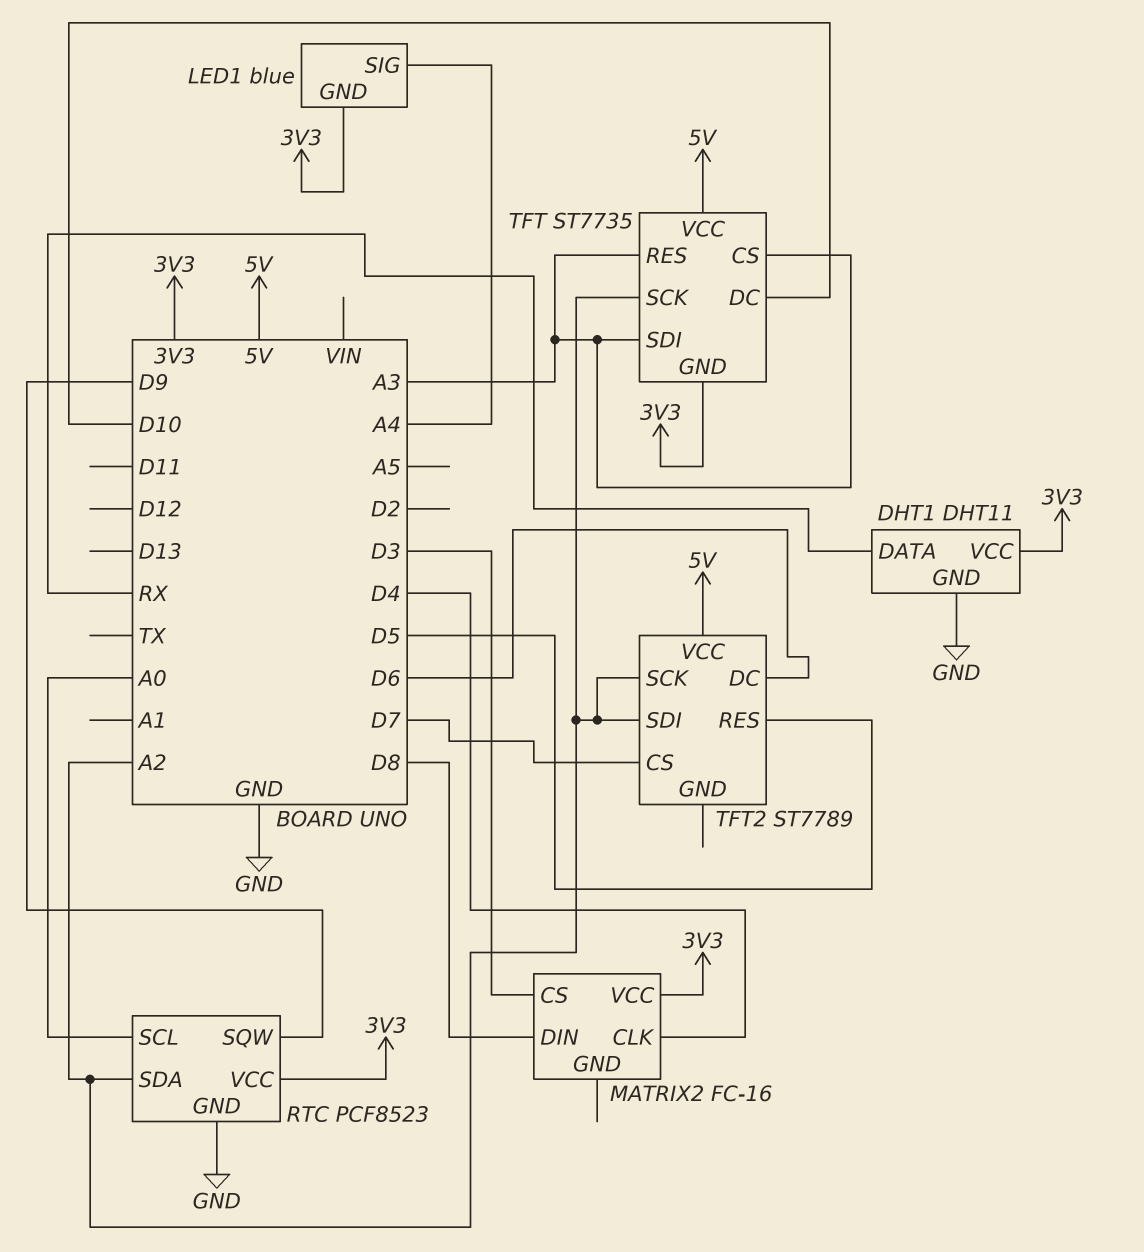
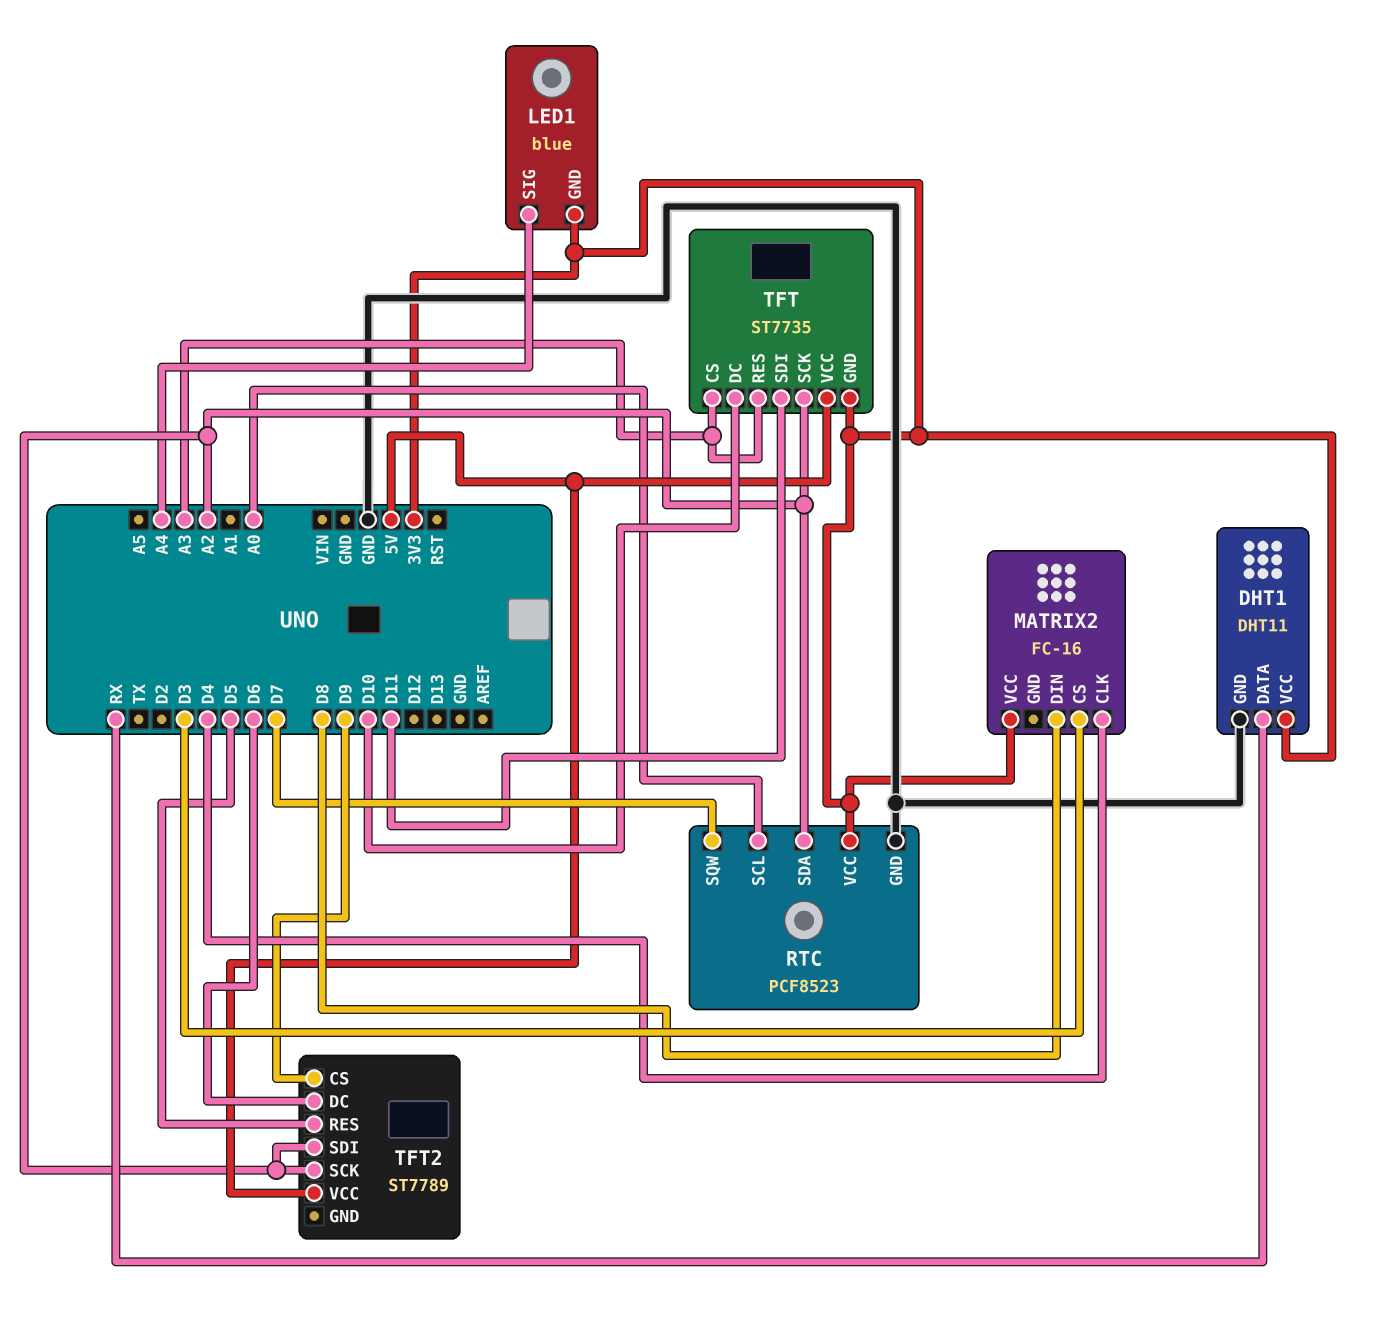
RTC pin SQW: D9 -> D7
TFT pin SDI: A3 -> D11
TFT2 pin CS: D7 -> D9

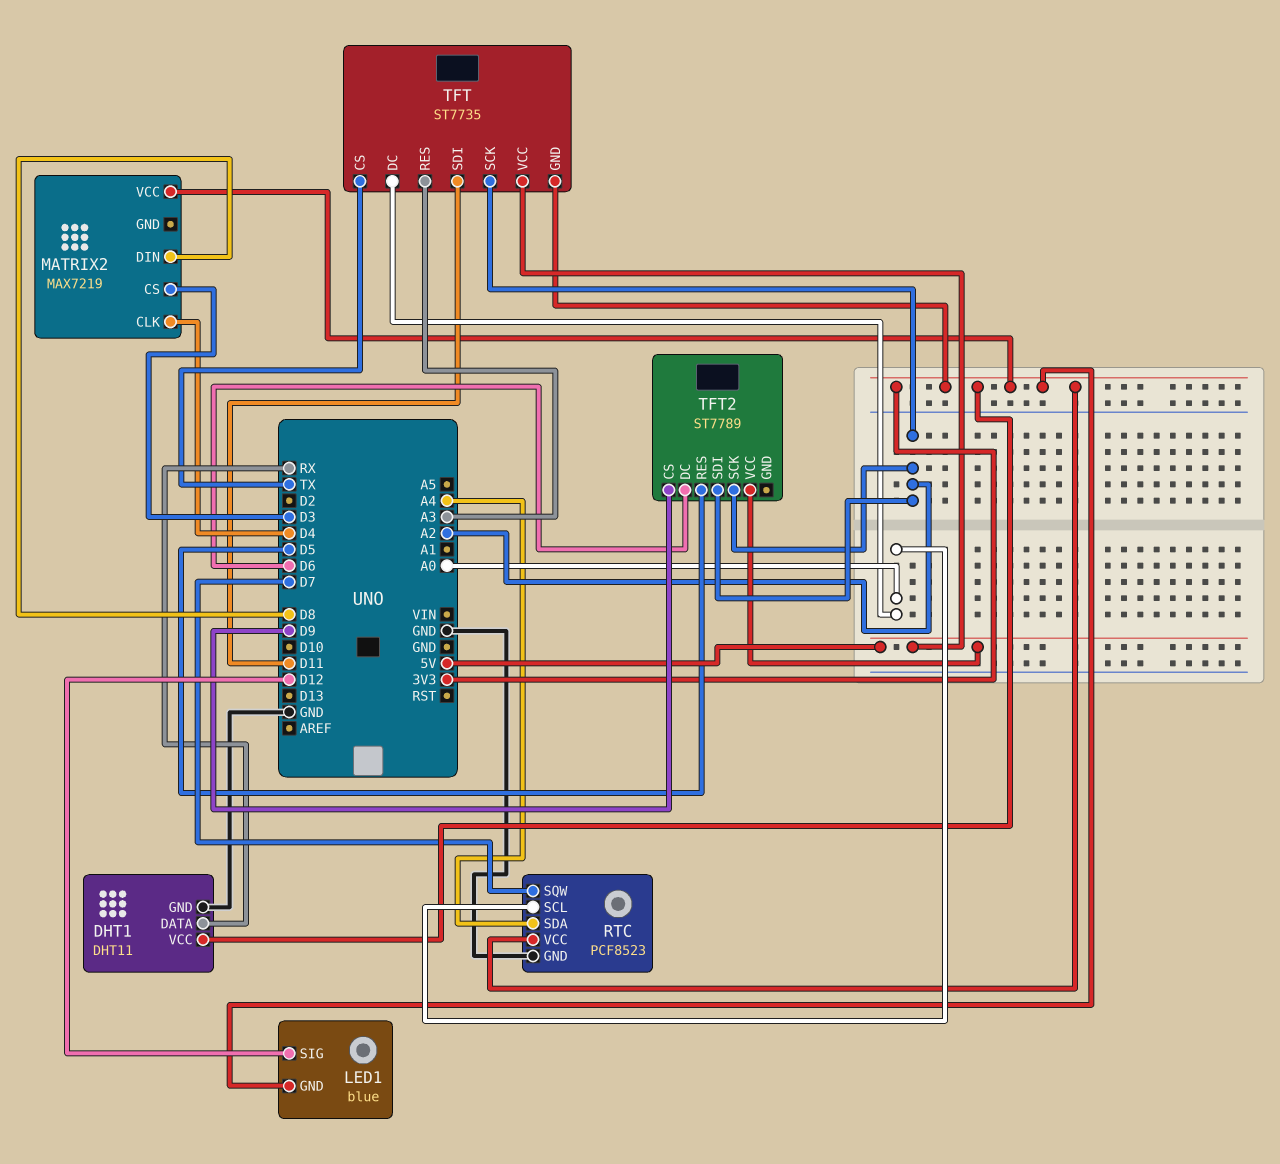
LED1 pin SIG: A4 -> D12
MATRIX2: FC-16 -> MAX7219
RTC pin SDA: A2 -> A4
TFT pin CS: A3 -> TX
TFT pin DC: D10 -> A0

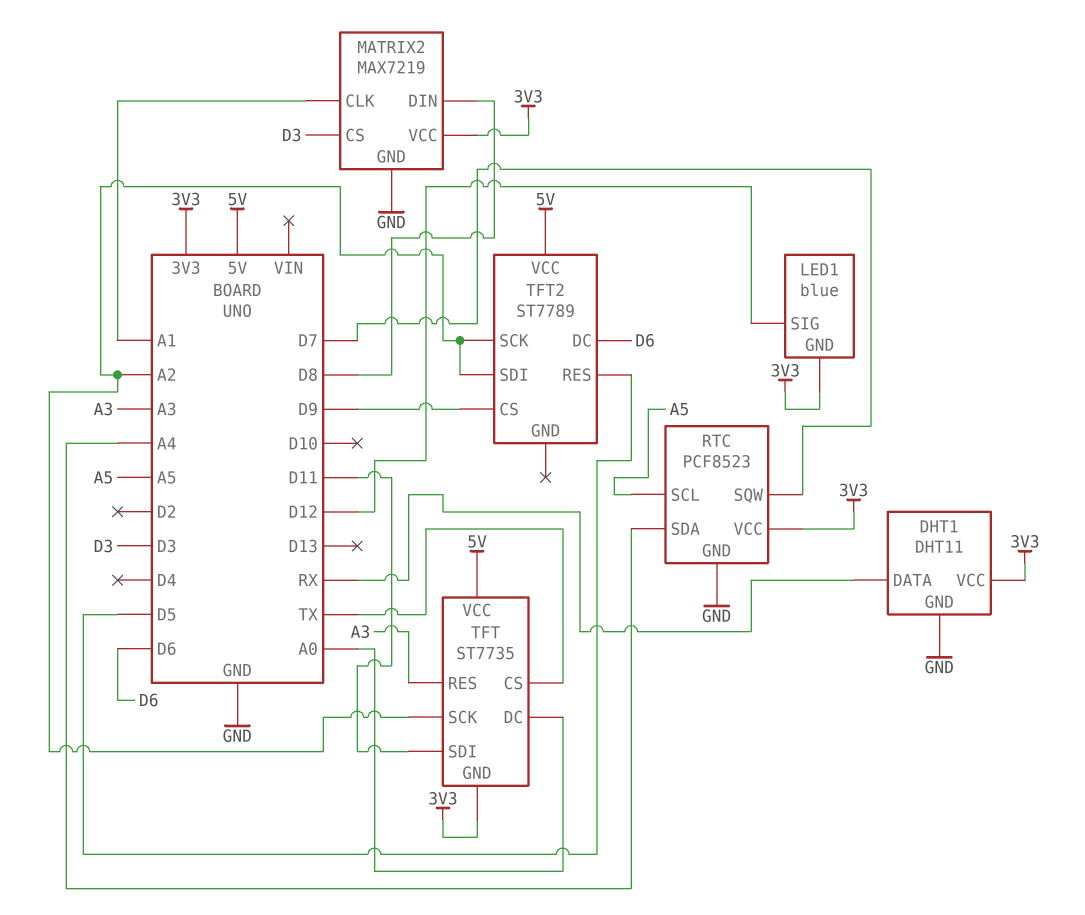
MATRIX2 pin CLK: D4 -> A1
MATRIX2 pin GND: none -> GND
RTC pin SCL: A0 -> A5

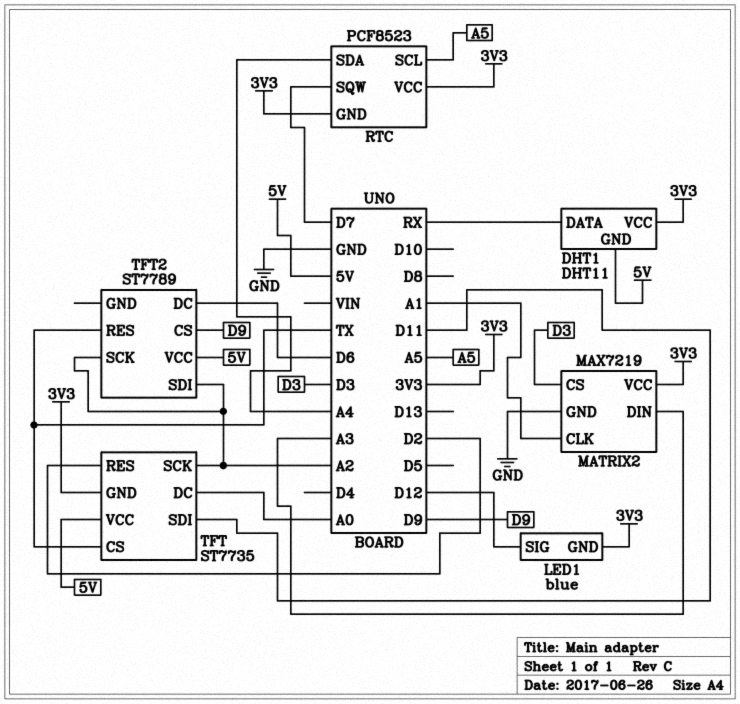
DHT1 pin GND: GND -> 5V
MATRIX2 pin DIN: D8 -> A3
RTC pin GND: GND -> 3V3
TFT pin RES: A3 -> D2
TFT2 pin RES: D5 -> TX

